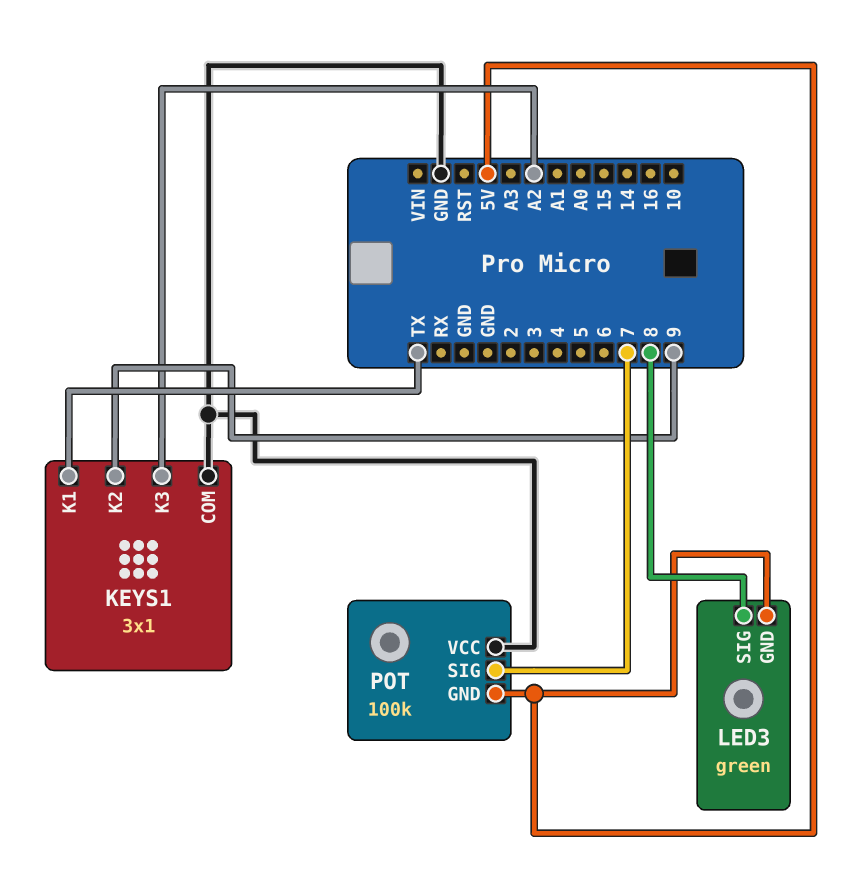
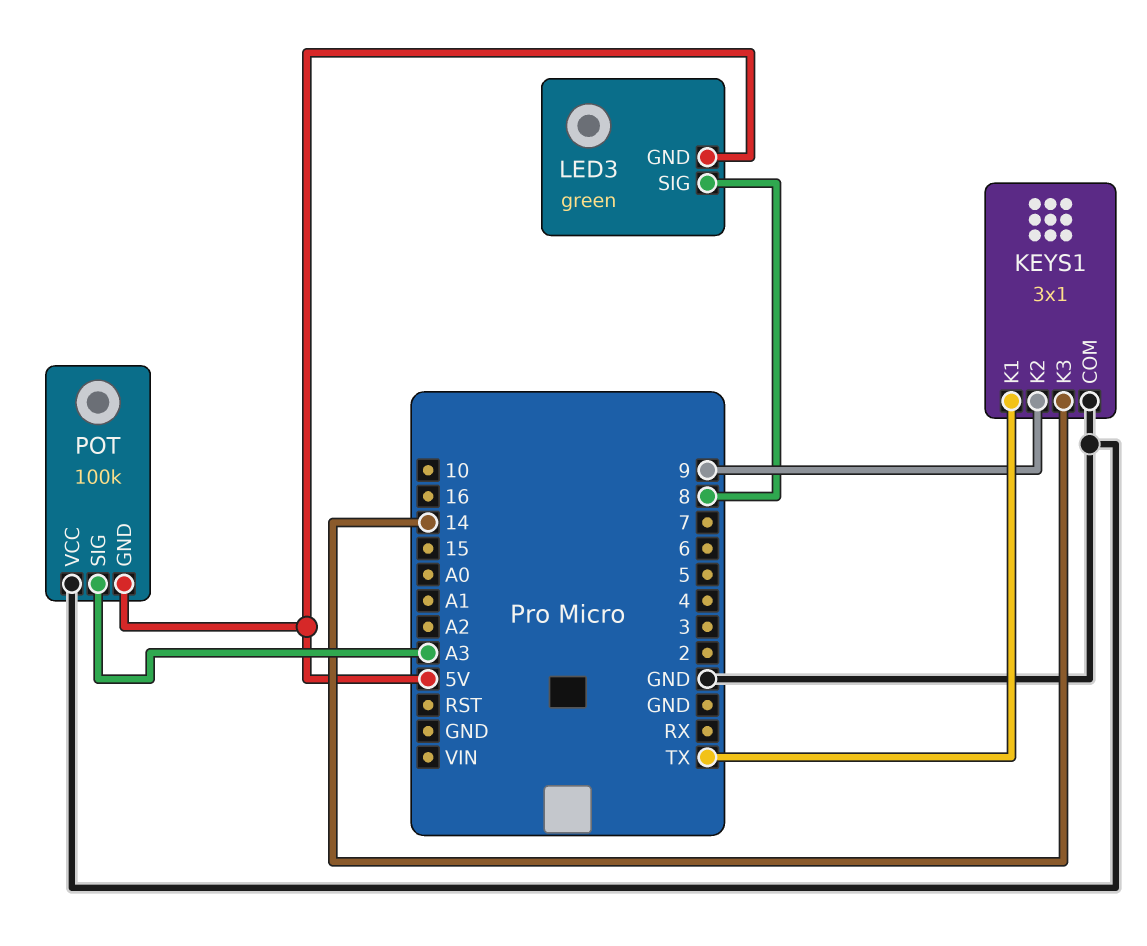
KEYS1 pin K3: A2 -> 14
POT pin SIG: 7 -> A3

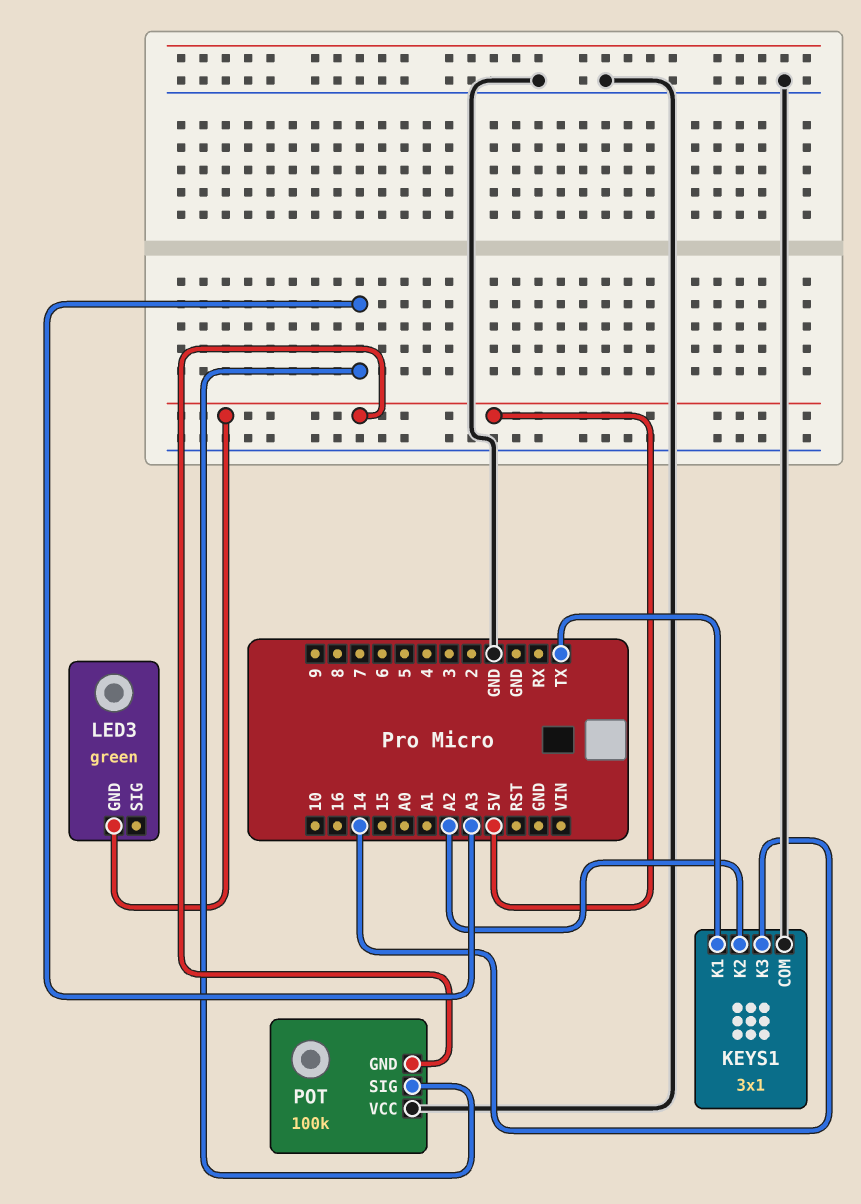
KEYS1 pin K2: 9 -> A2
LED3 pin SIG: 8 -> none

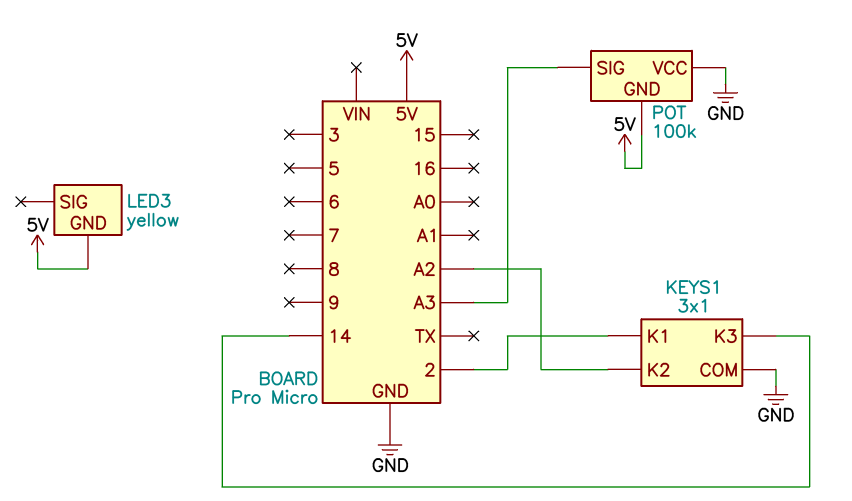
KEYS1 pin K1: TX -> 2
LED3: green -> yellow

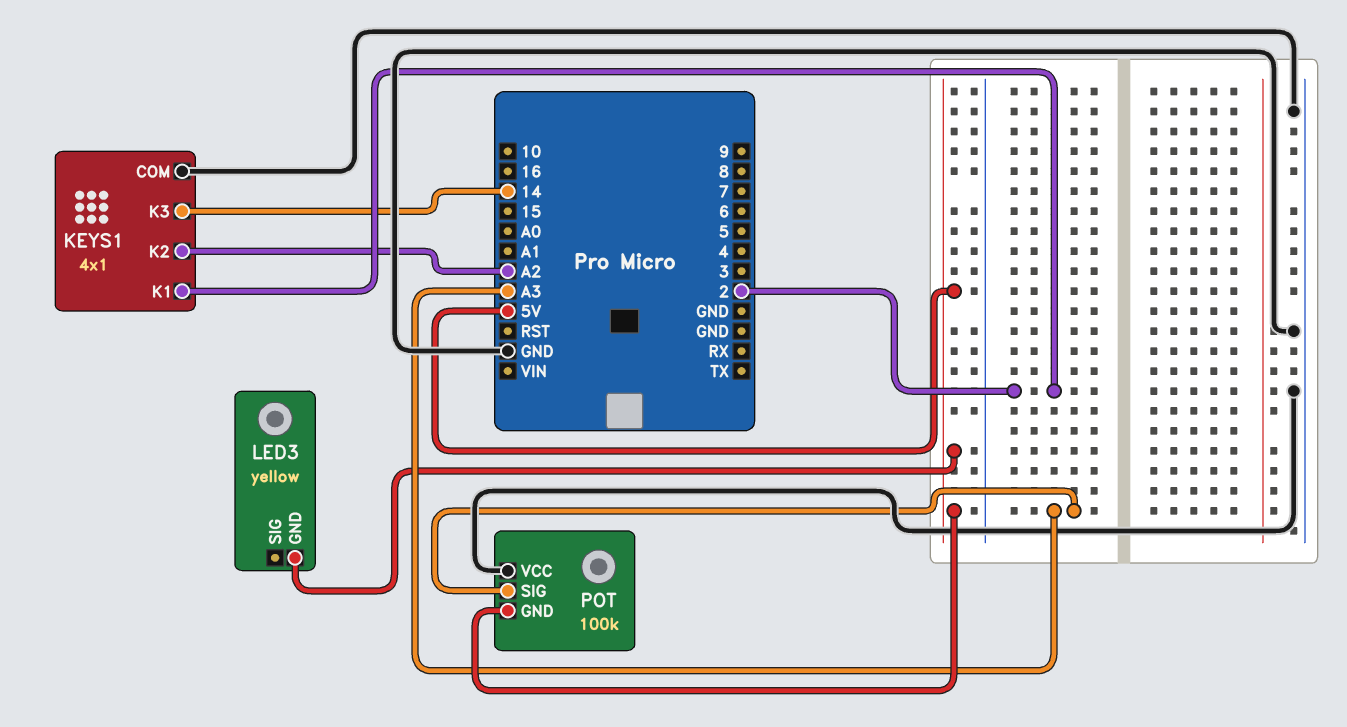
KEYS1: 3x1 -> 4x1

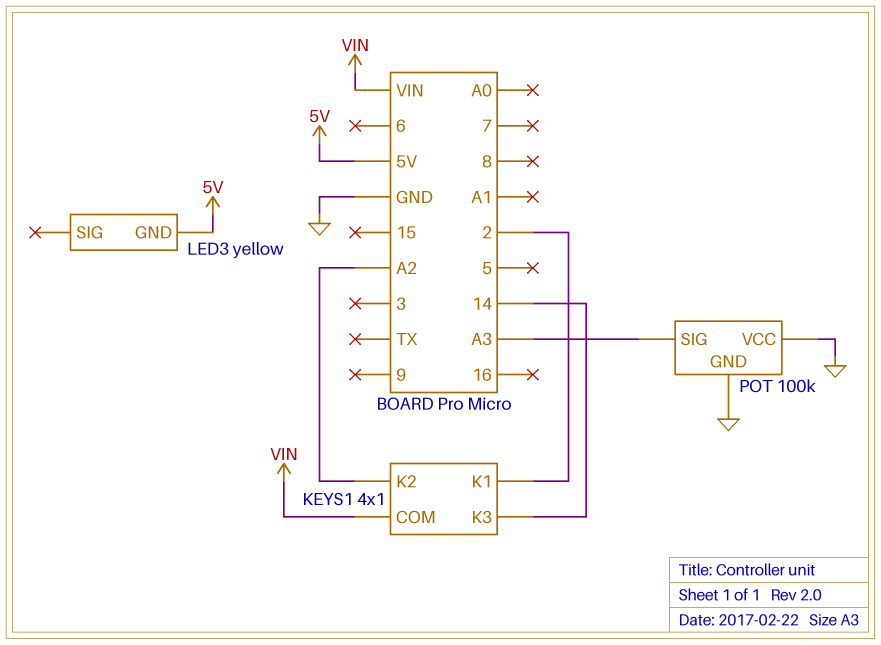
KEYS1 pin COM: GND -> VIN
POT pin GND: 5V -> GND

